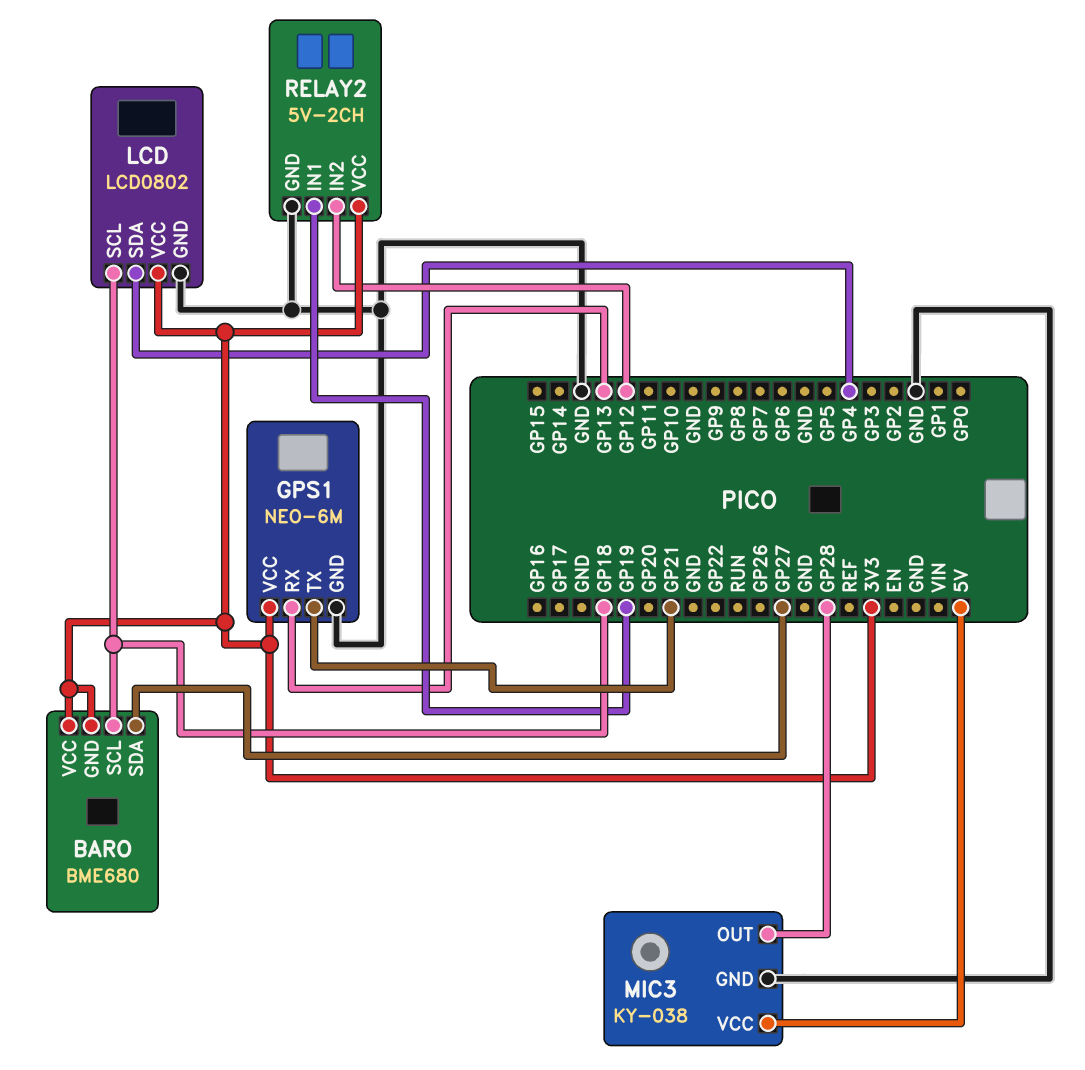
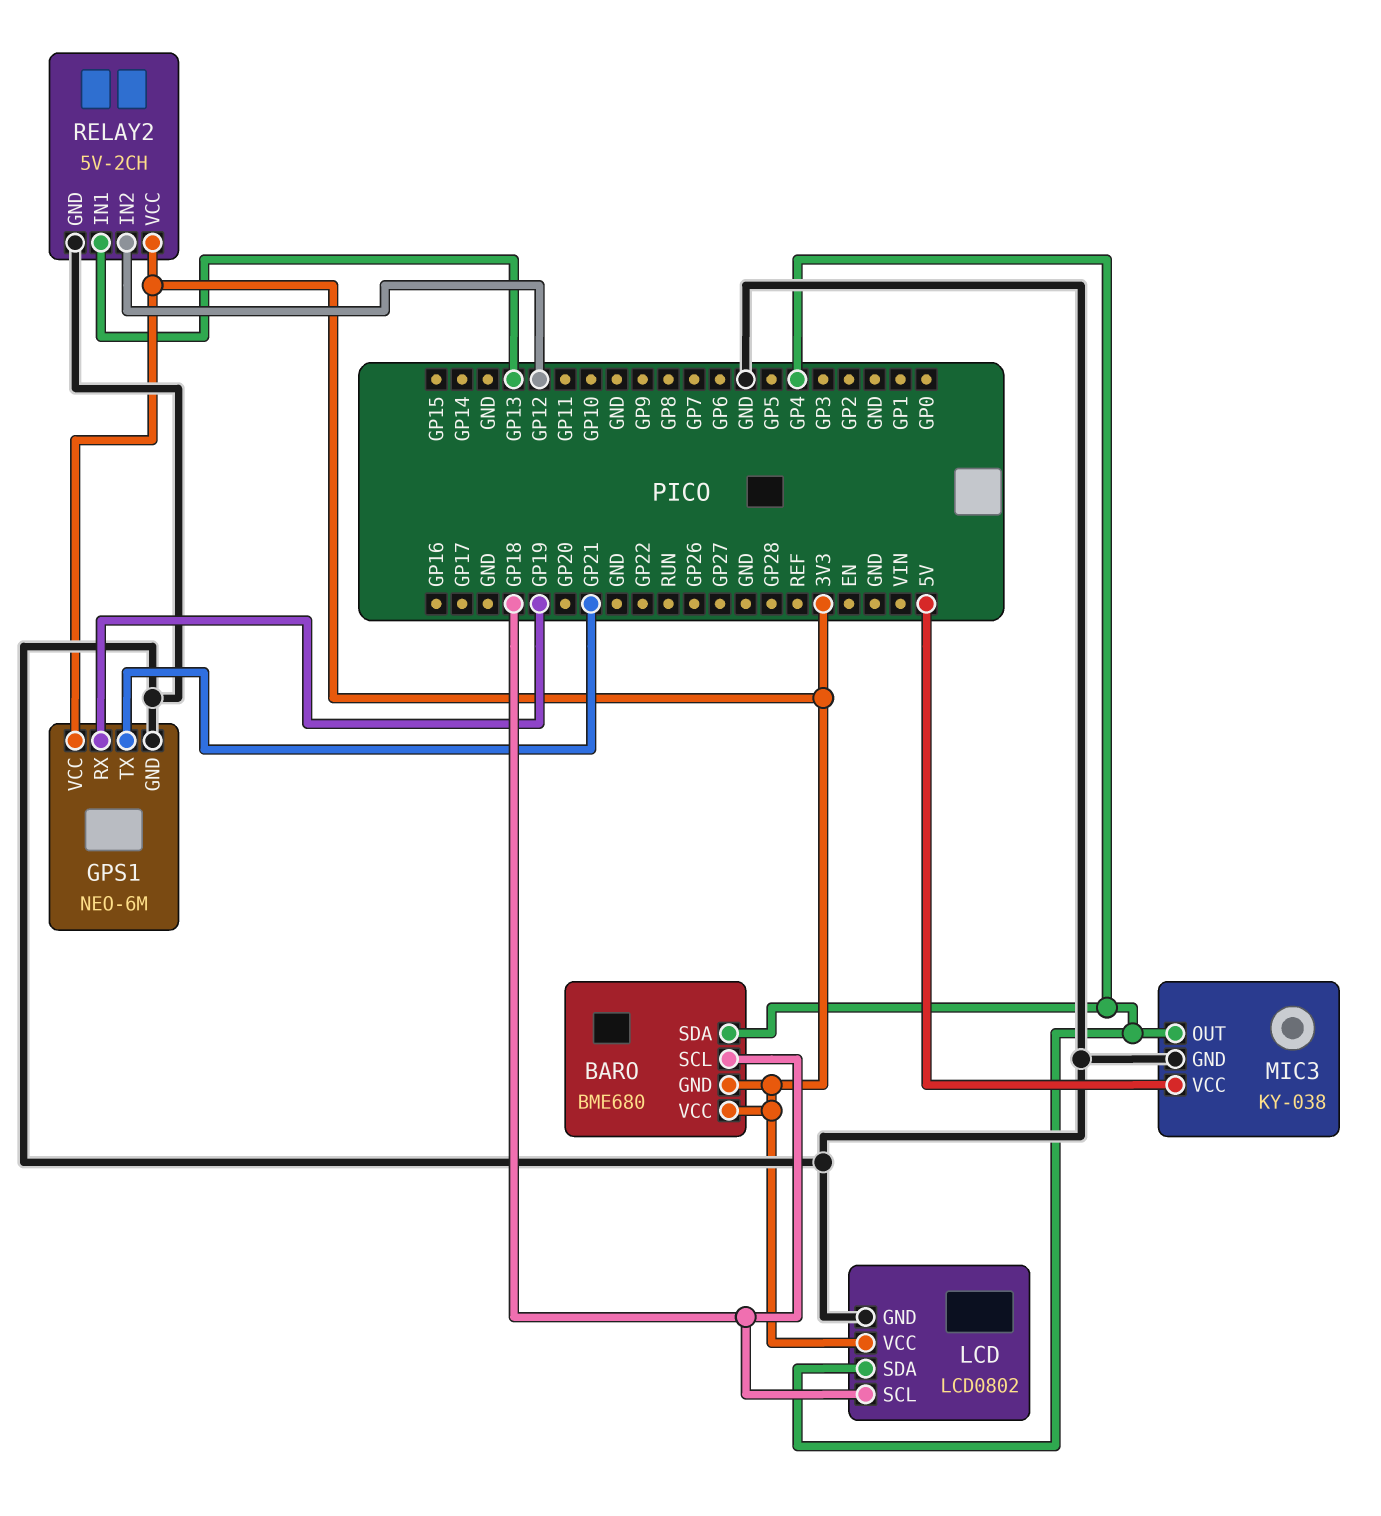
BARO pin SDA: GP27 -> GP4
GPS1 pin RX: GP13 -> GP19
MIC3 pin OUT: GP28 -> GP4
RELAY2 pin IN1: GP19 -> GP13

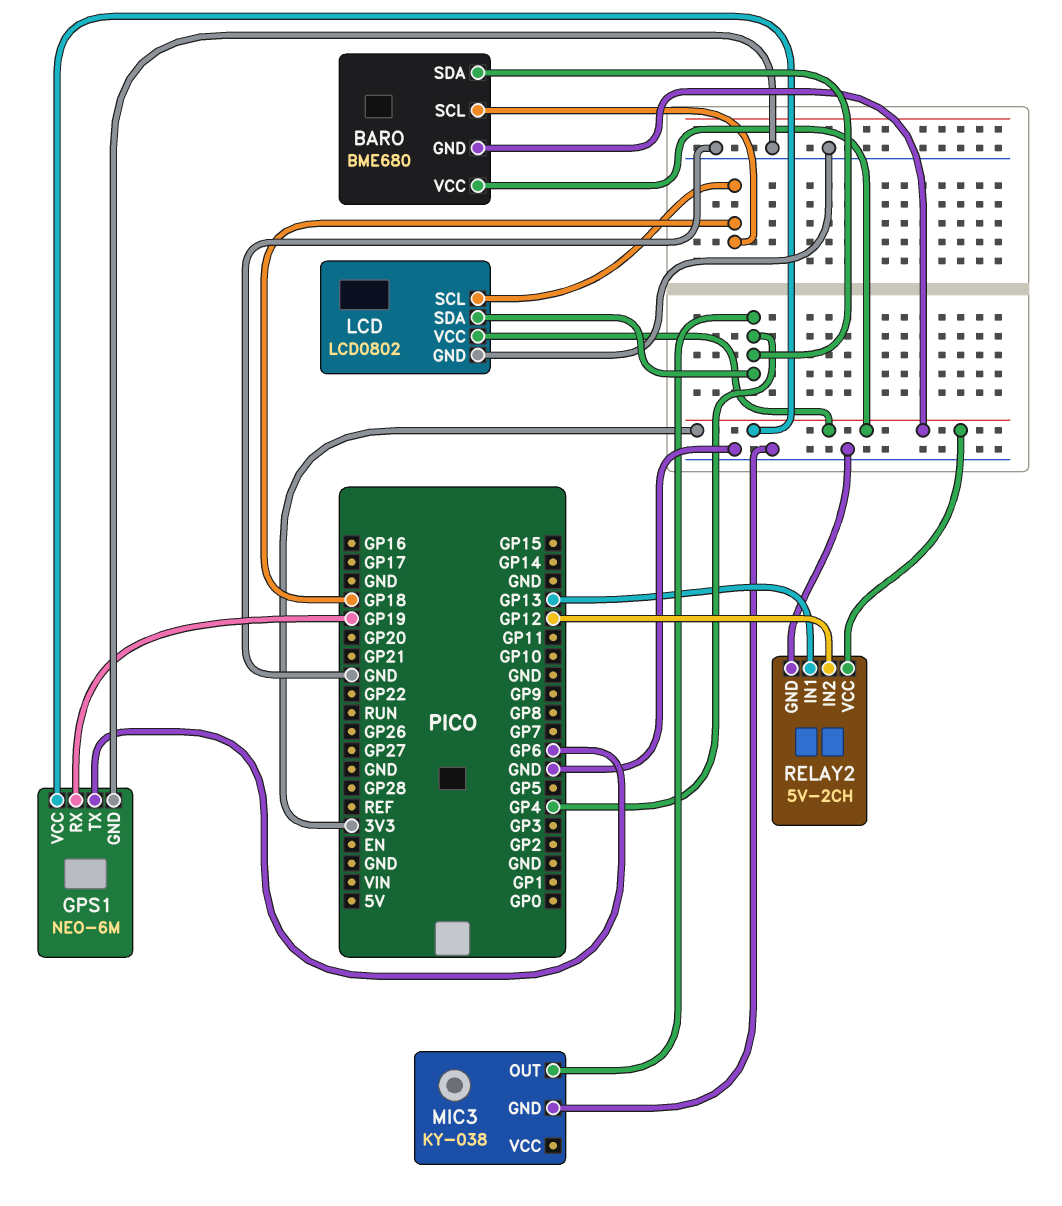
GPS1 pin TX: GP21 -> GP6
MIC3 pin VCC: 5V -> none

